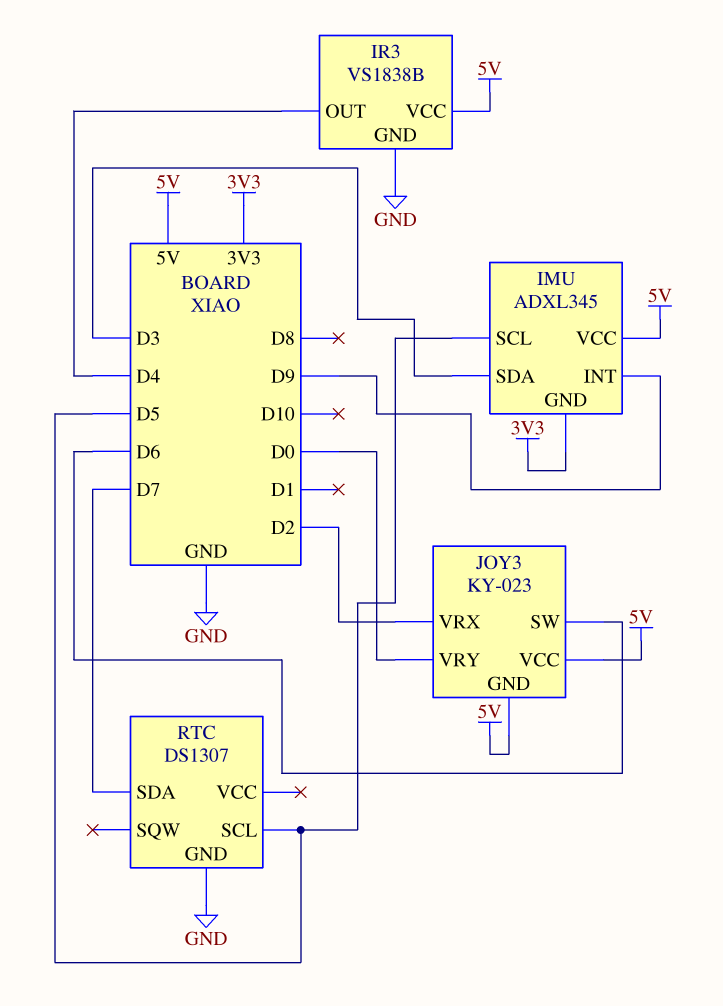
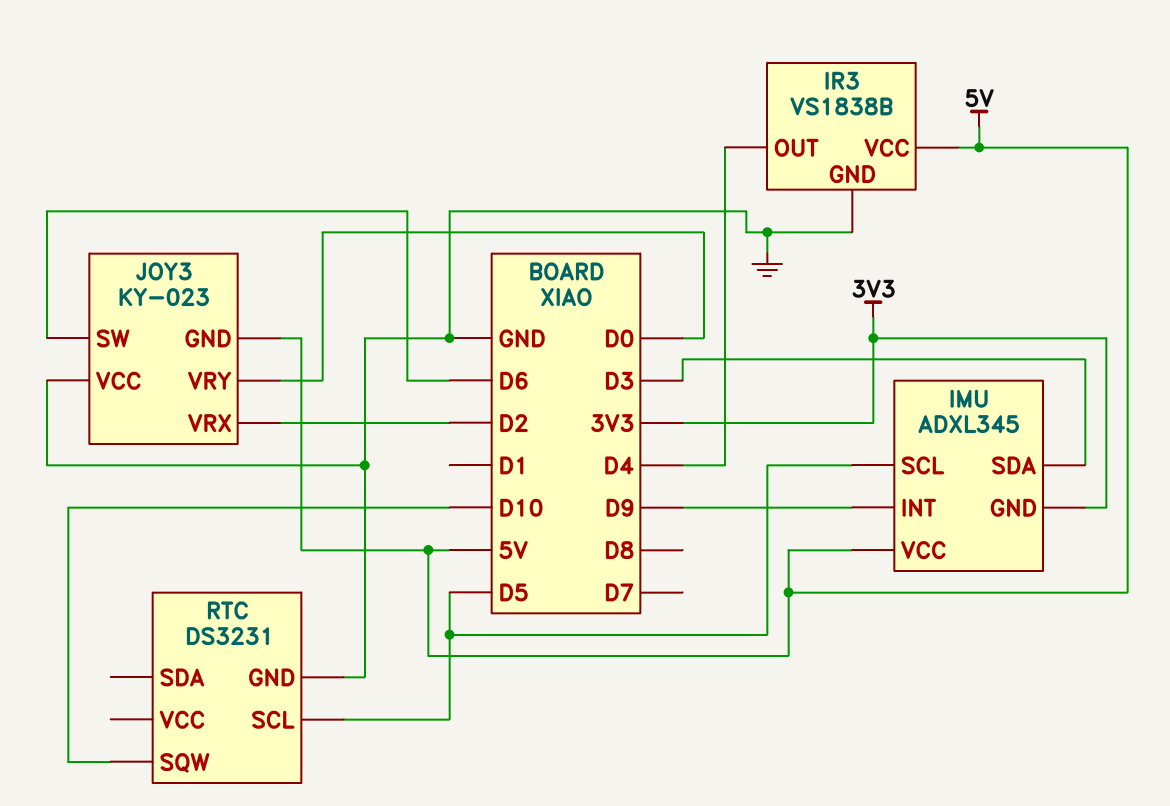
JOY3 pin VCC: 5V -> GND
RTC: DS1307 -> DS3231
RTC pin SDA: D7 -> none
RTC pin SQW: none -> D10

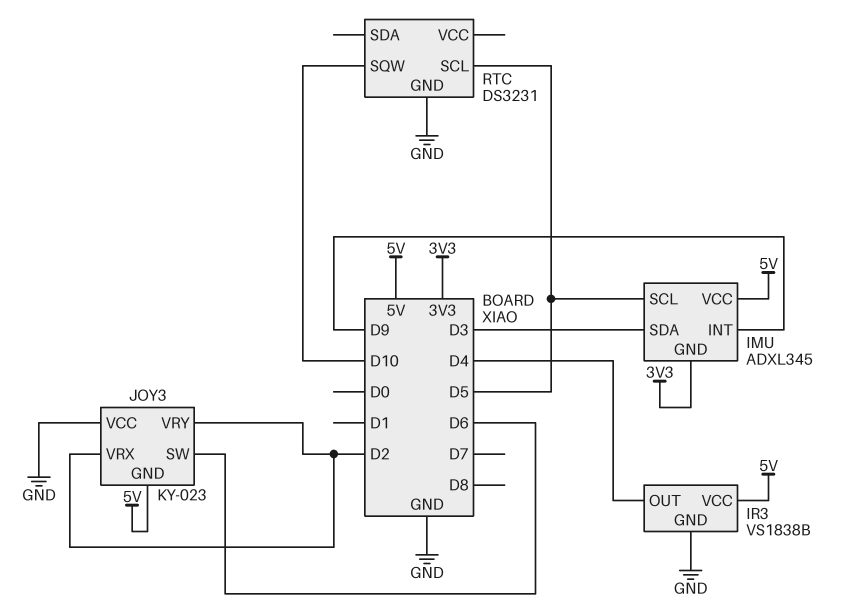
JOY3 pin VRY: D0 -> D2

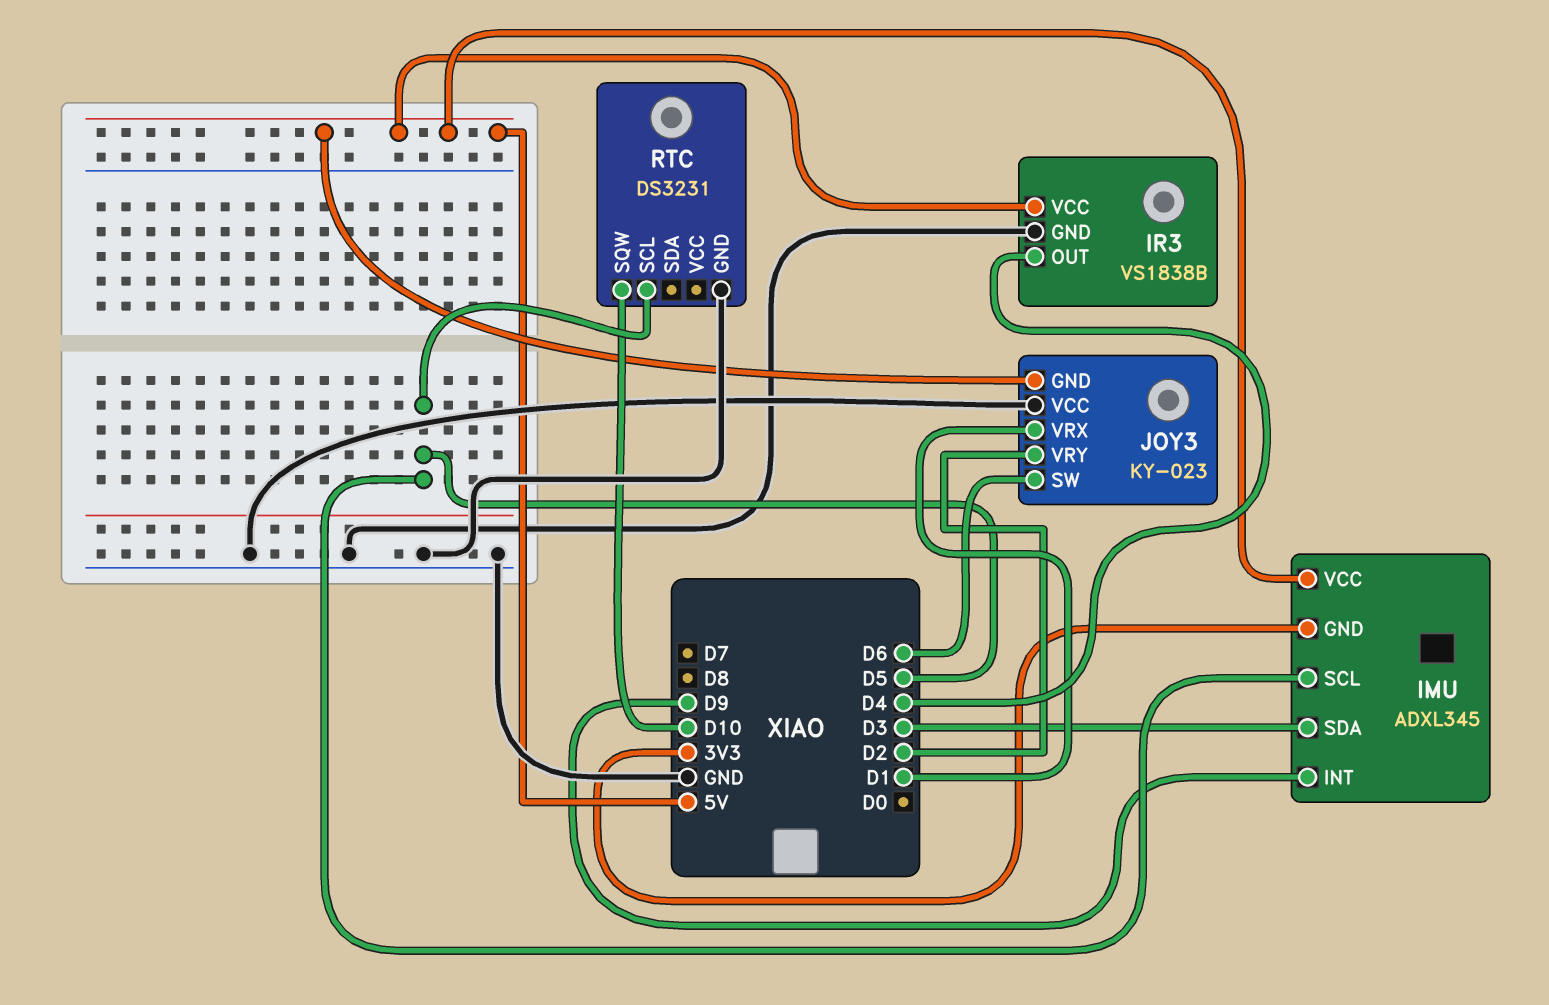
JOY3 pin VRX: D2 -> D1

